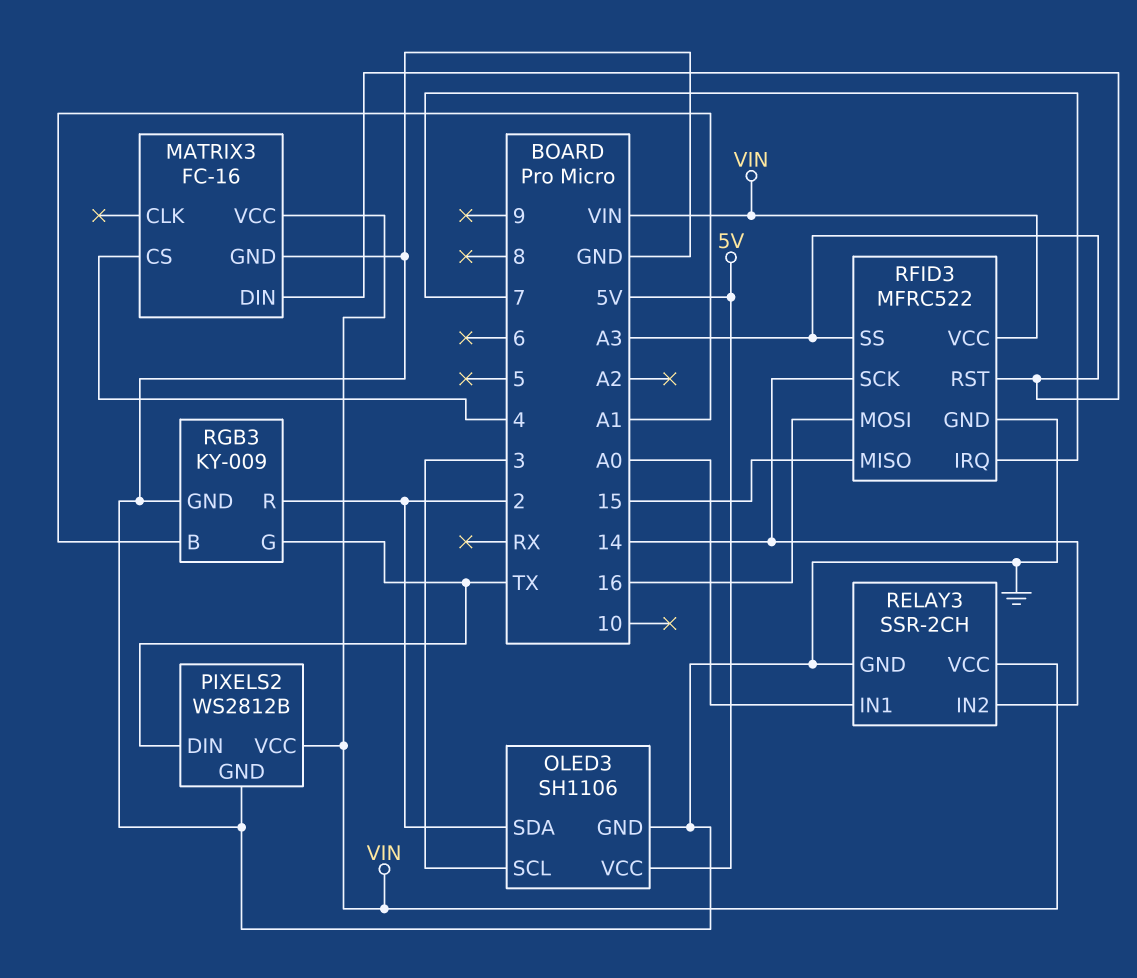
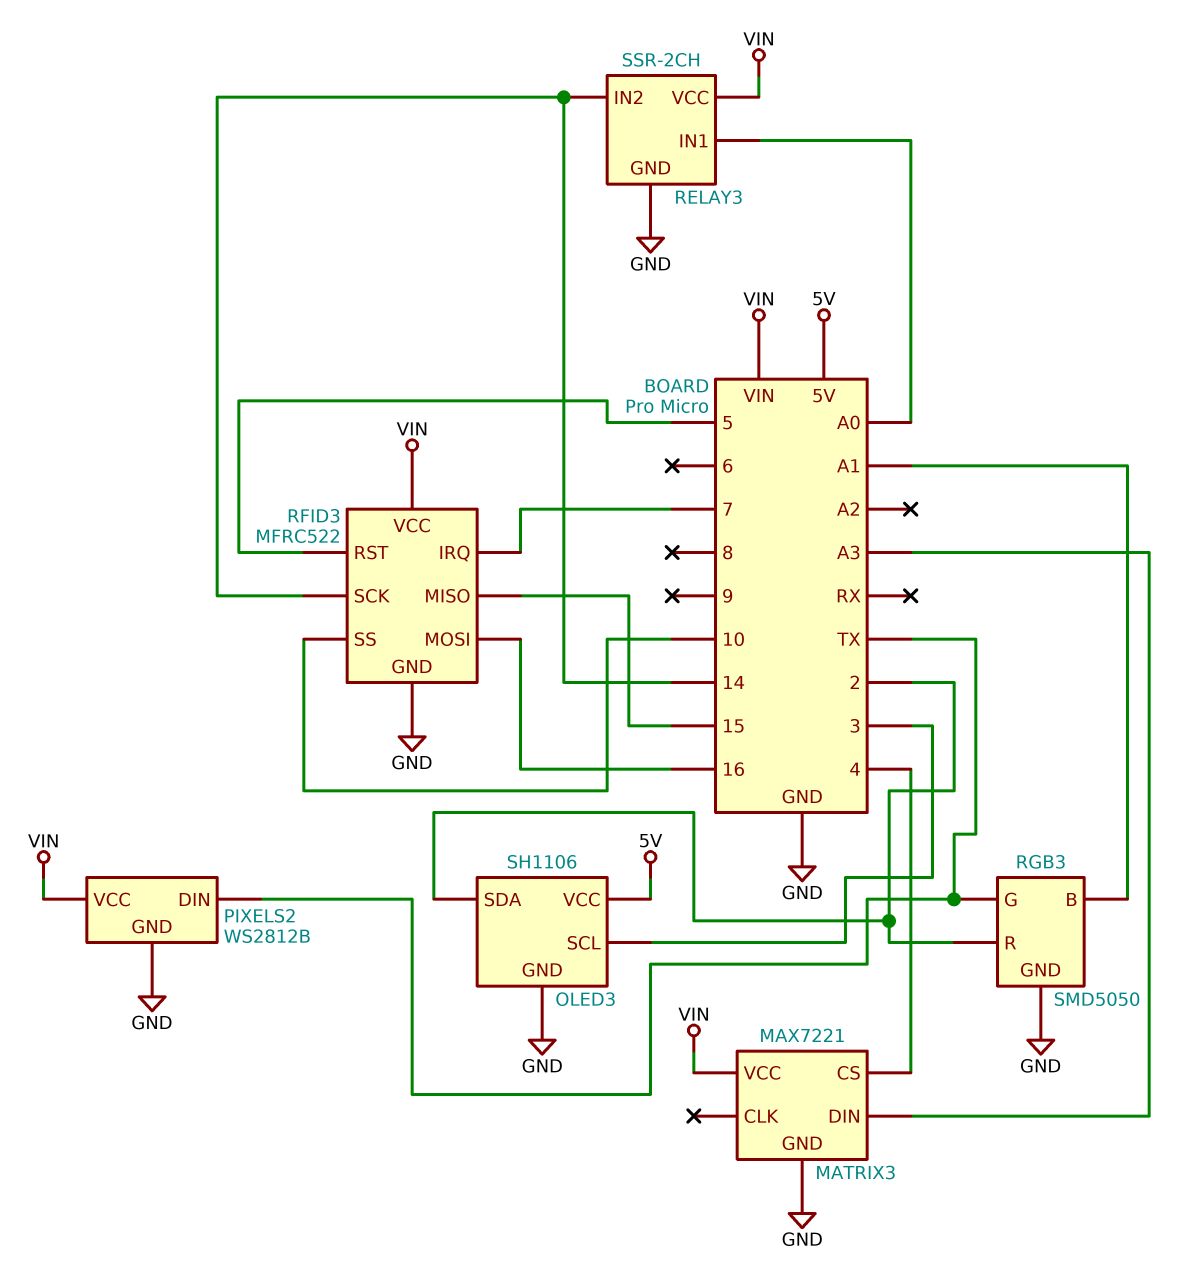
MATRIX3: FC-16 -> MAX7221
RFID3 pin RST: A3 -> 5
RFID3 pin SS: A3 -> 10
RGB3: KY-009 -> SMD5050

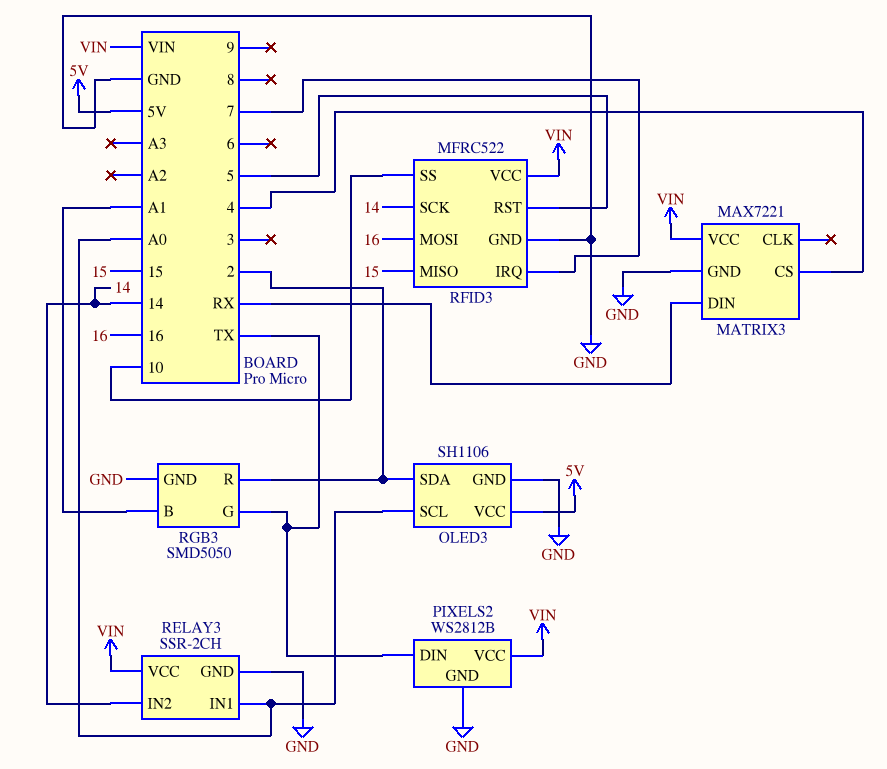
MATRIX3 pin DIN: A3 -> RX
OLED3 pin SCL: 3 -> A0

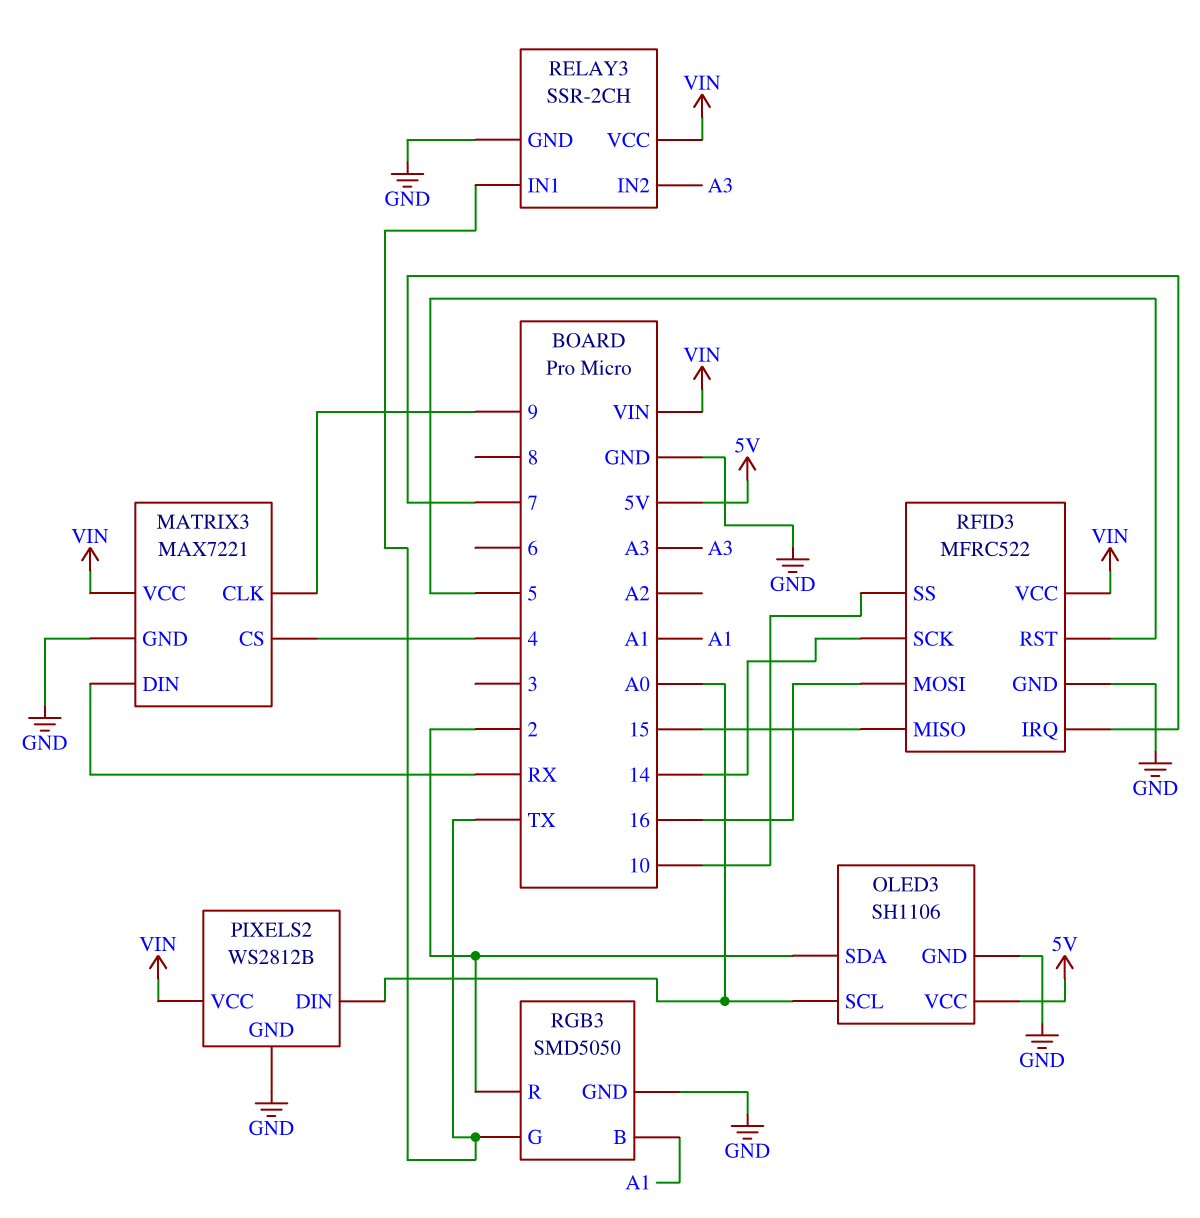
MATRIX3 pin CLK: none -> 9
PIXELS2 pin DIN: TX -> A0
RELAY3 pin IN1: A0 -> TX
RELAY3 pin IN2: 14 -> A3

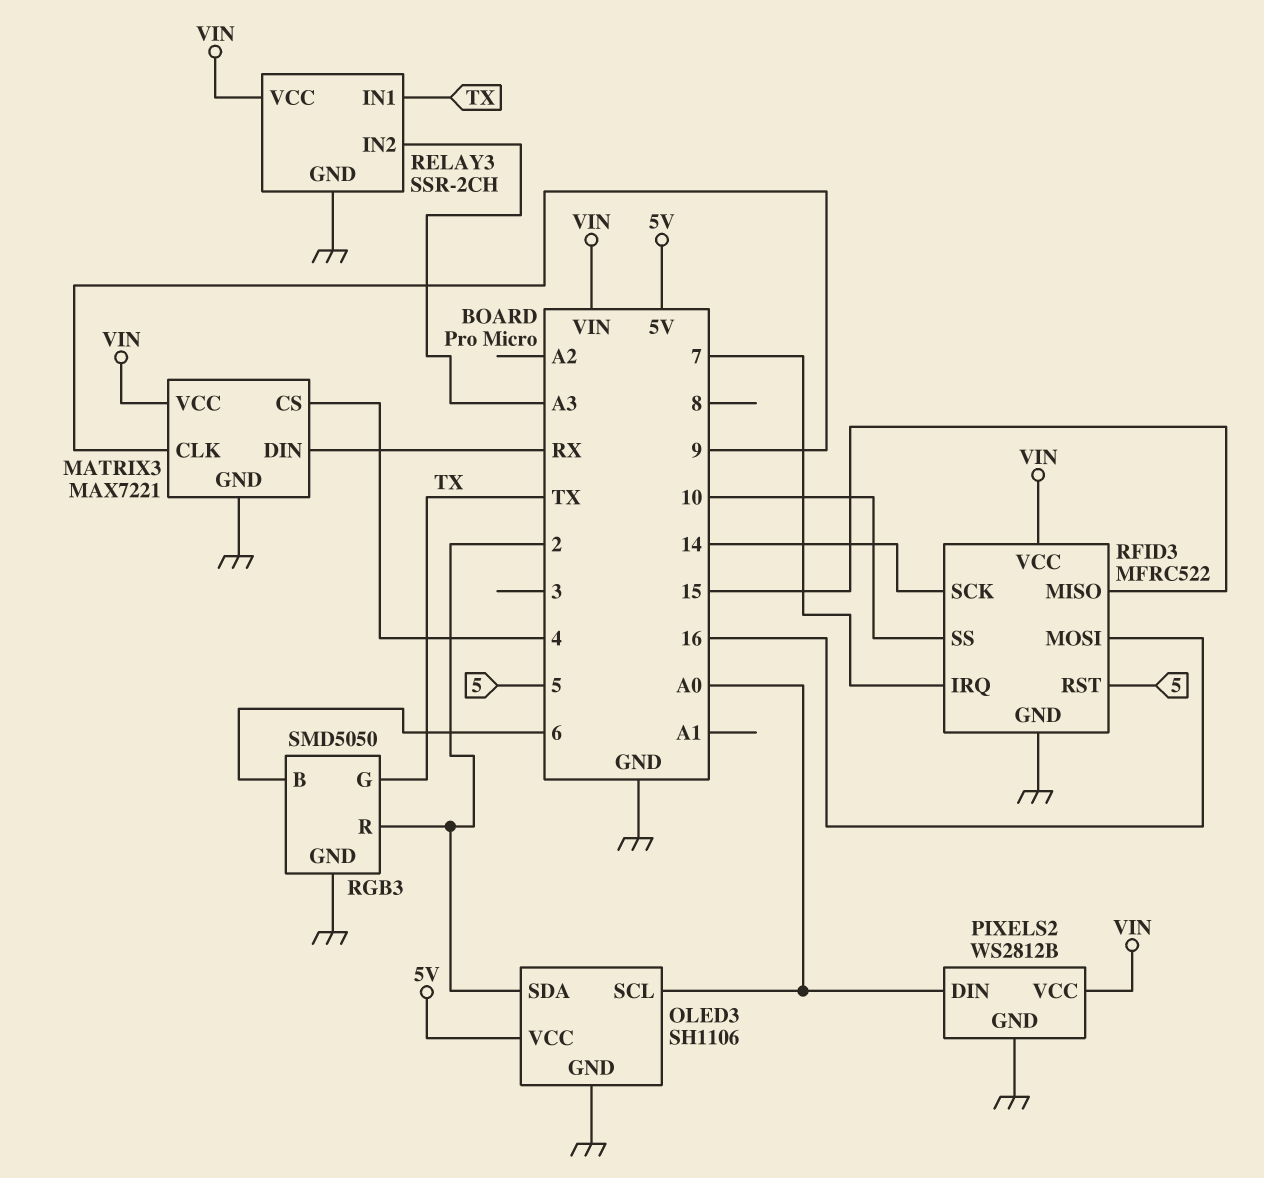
RGB3 pin B: A1 -> 6

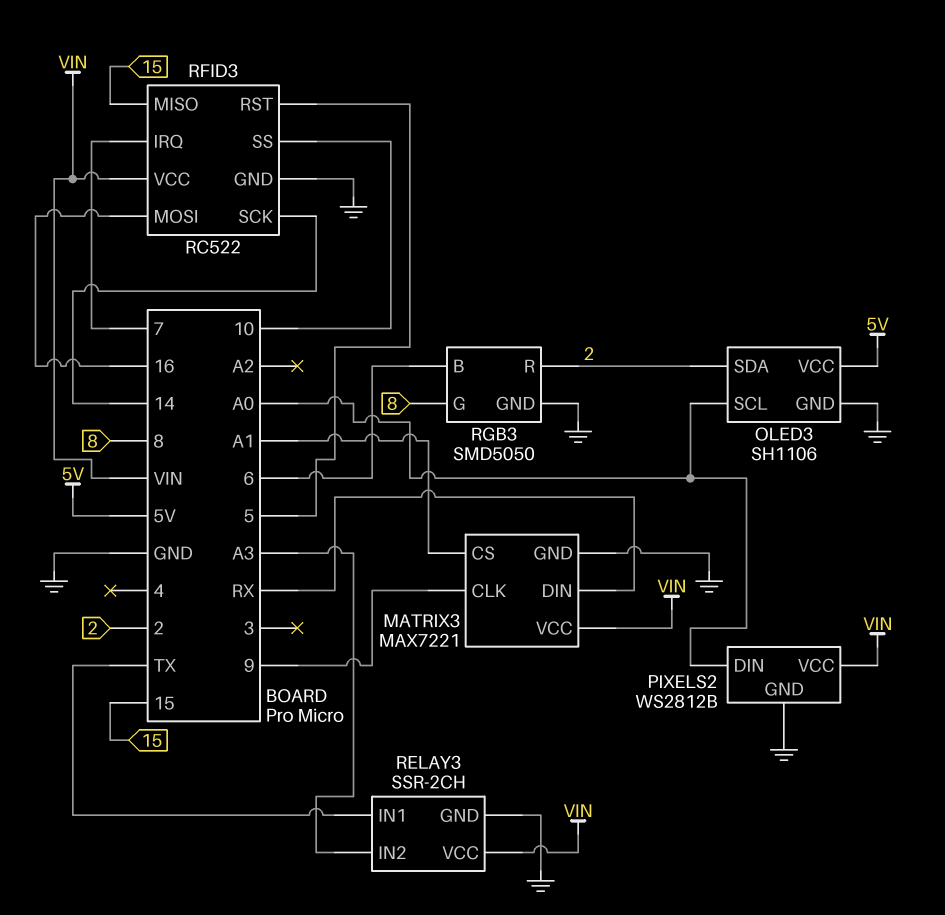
MATRIX3 pin CS: 4 -> A1
RFID3: MFRC522 -> RC522
RGB3 pin G: TX -> 8

